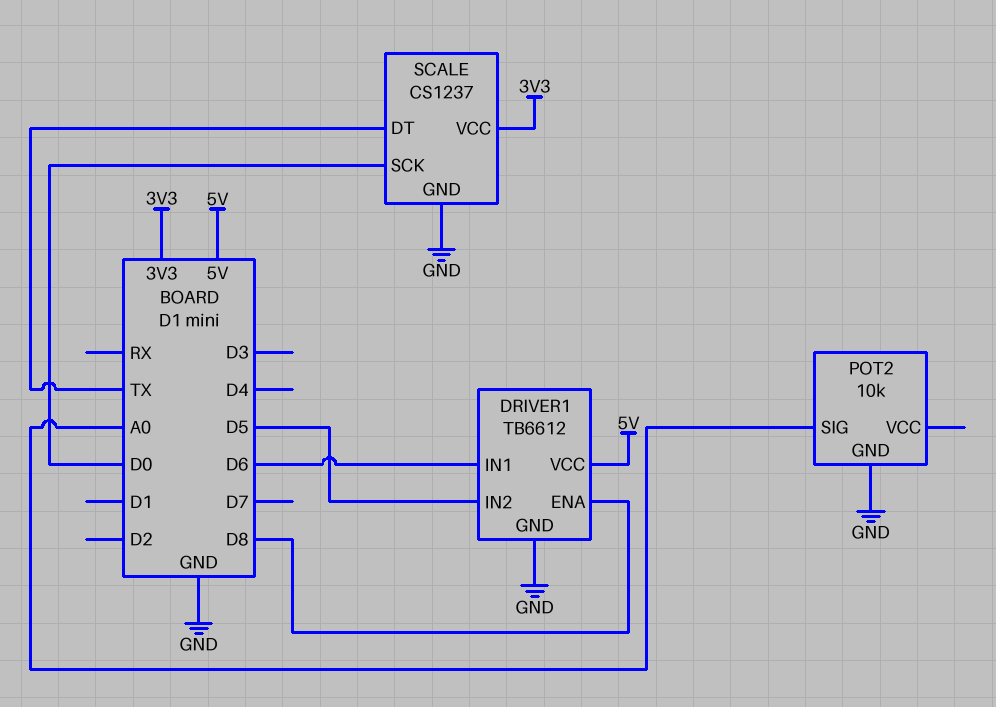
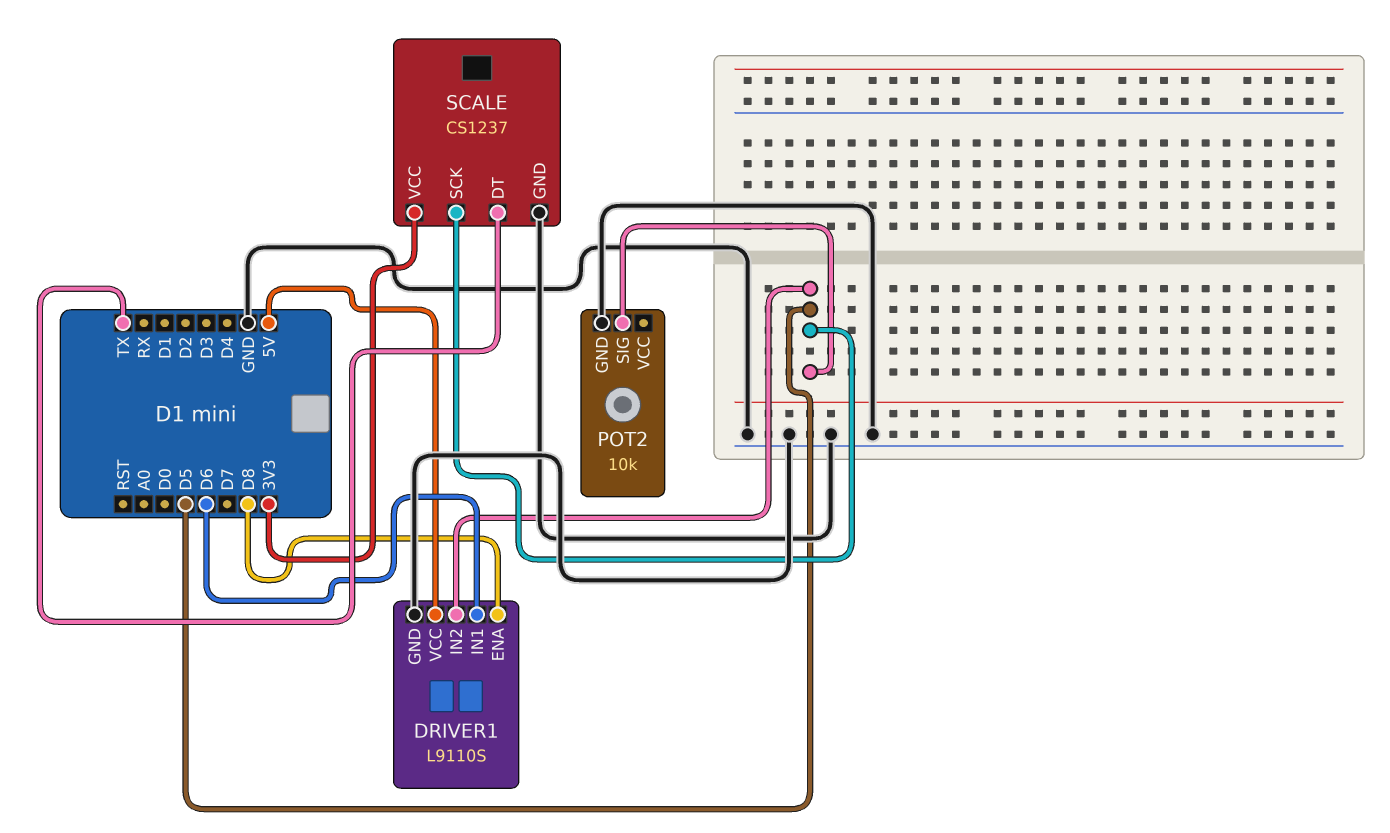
DRIVER1: TB6612 -> L9110S
POT2 pin SIG: A0 -> D5
SCALE pin SCK: D0 -> D5

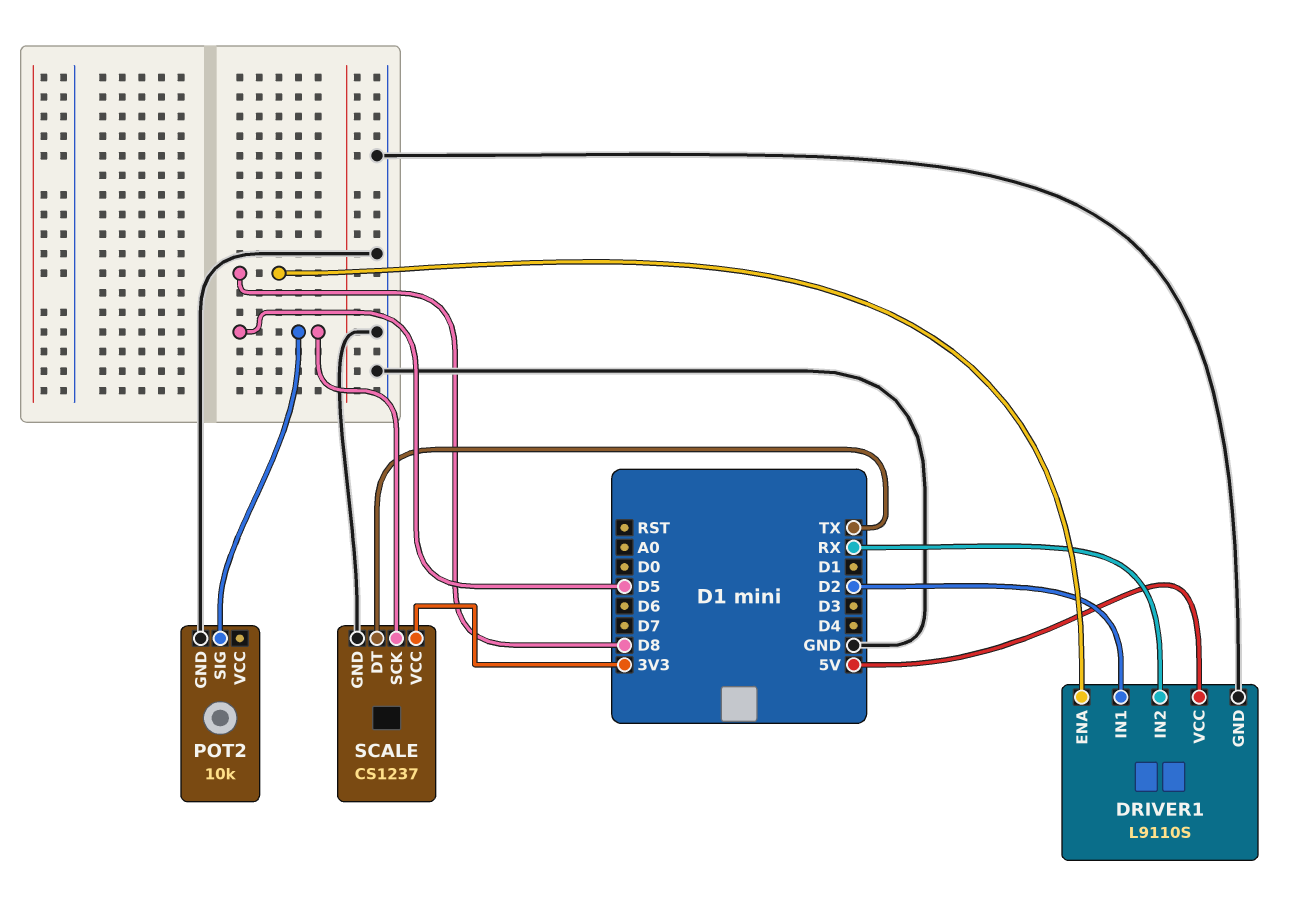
DRIVER1 pin IN1: D6 -> D2
DRIVER1 pin IN2: D5 -> RX

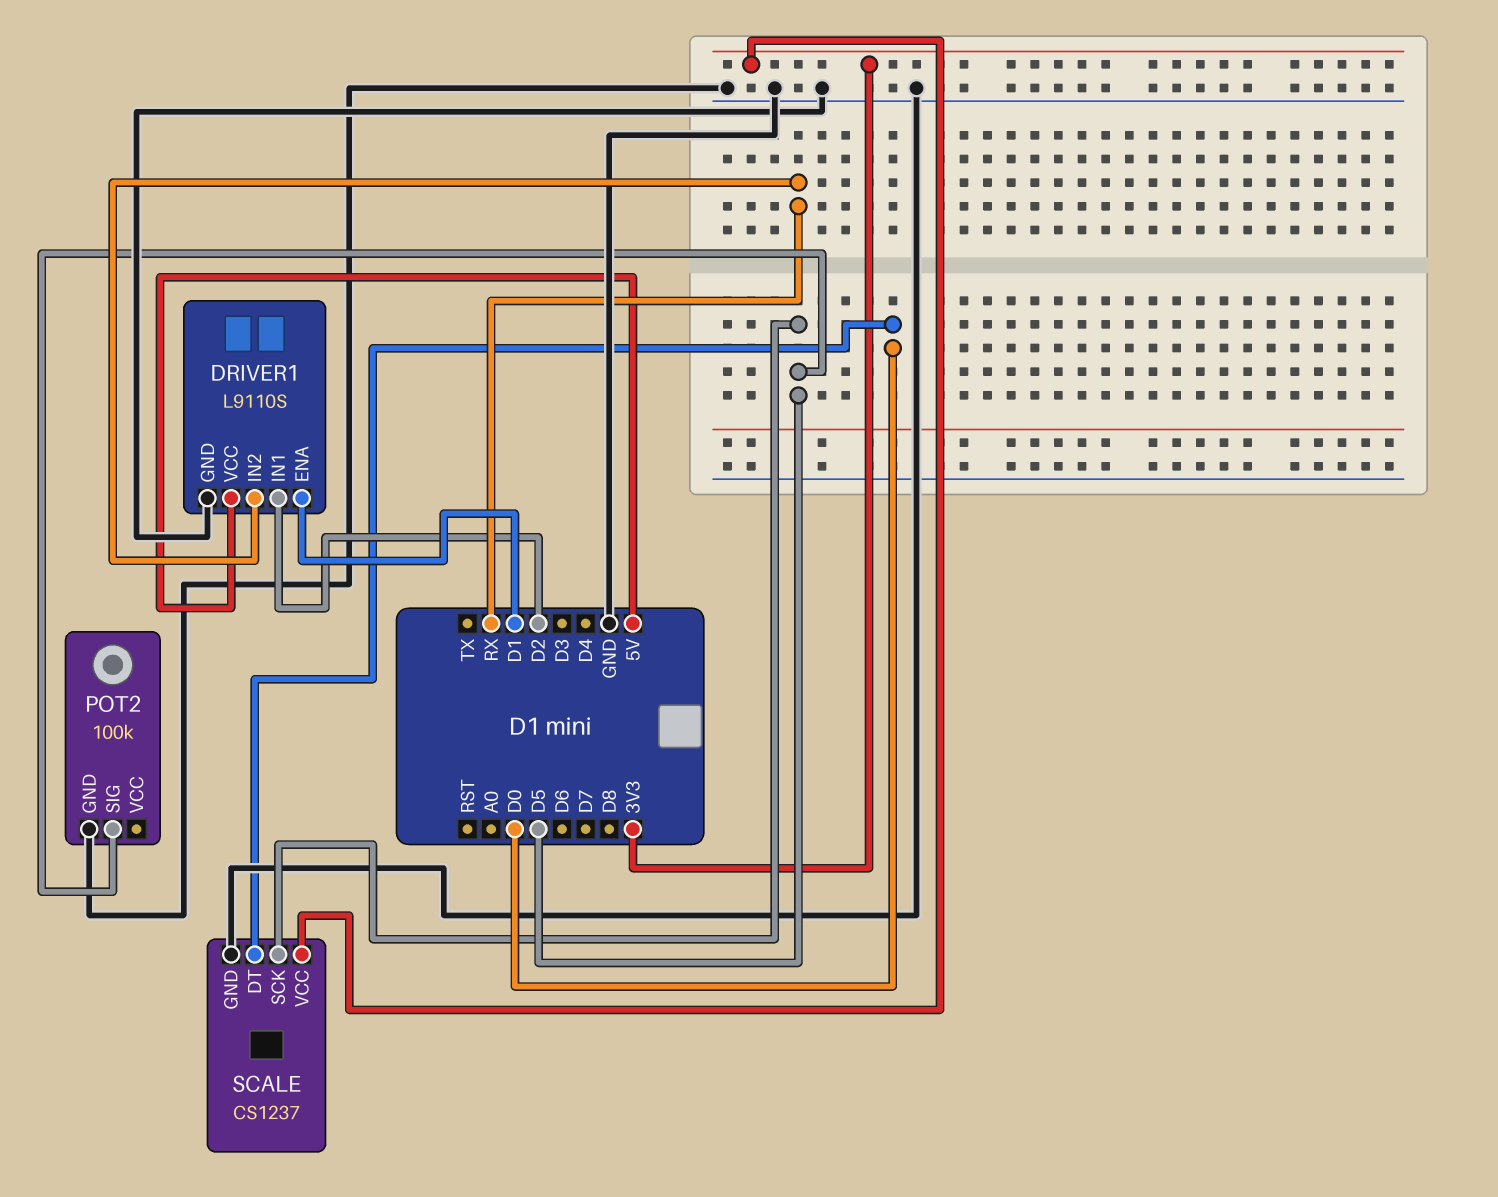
DRIVER1 pin ENA: D8 -> D1
POT2: 10k -> 100k
SCALE pin DT: TX -> D0

